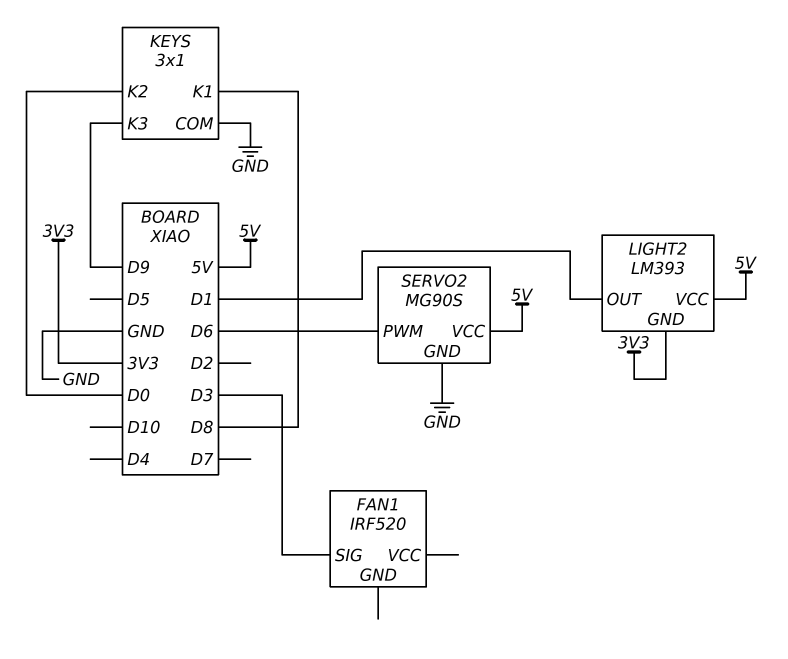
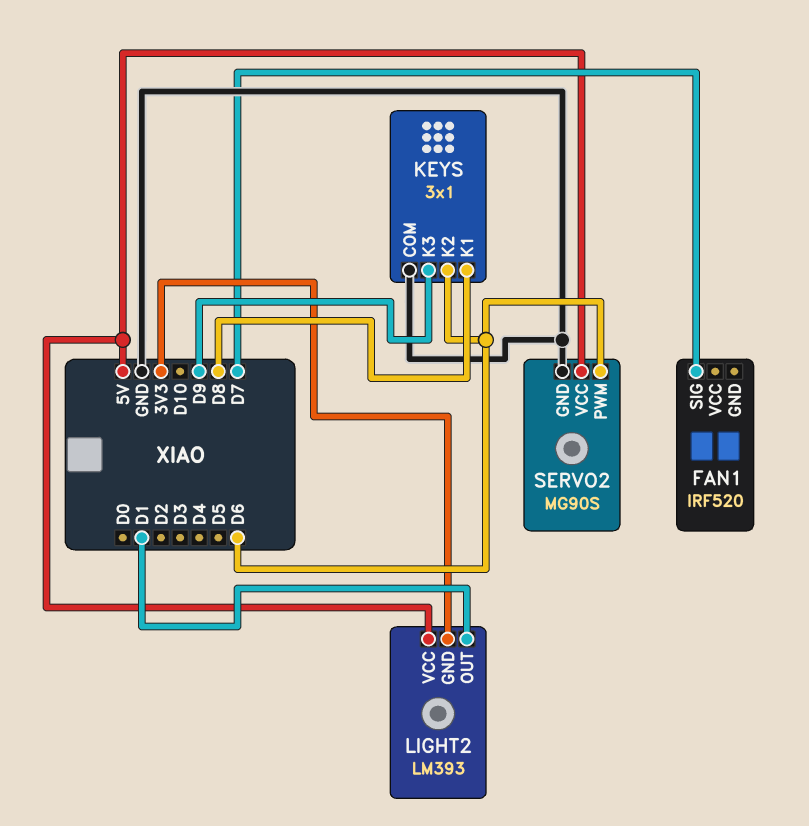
FAN1 pin SIG: D3 -> D7
KEYS pin K2: D0 -> D6

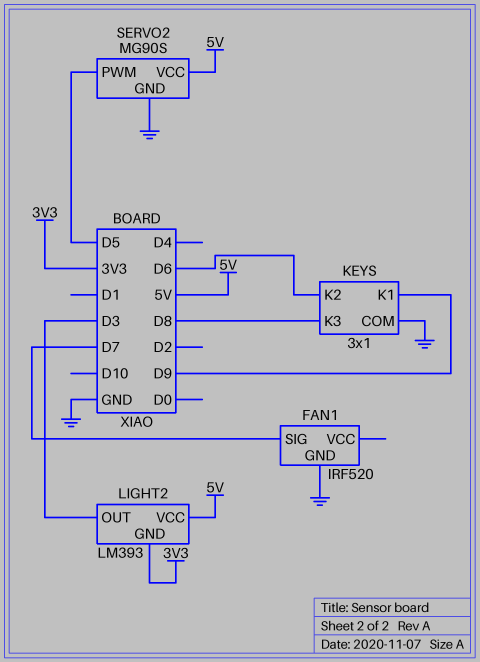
FAN1 pin GND: none -> GND
KEYS pin K1: D8 -> D9
KEYS pin K3: D9 -> D8
LIGHT2 pin OUT: D1 -> D3
SERVO2 pin PWM: D6 -> D5

